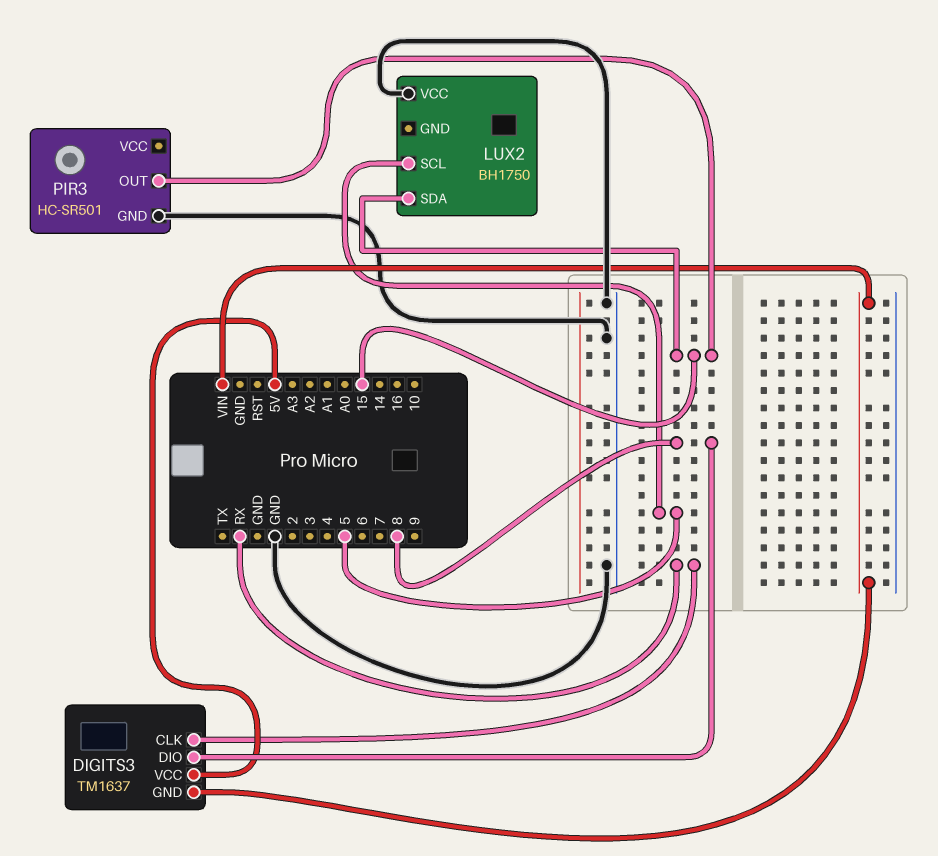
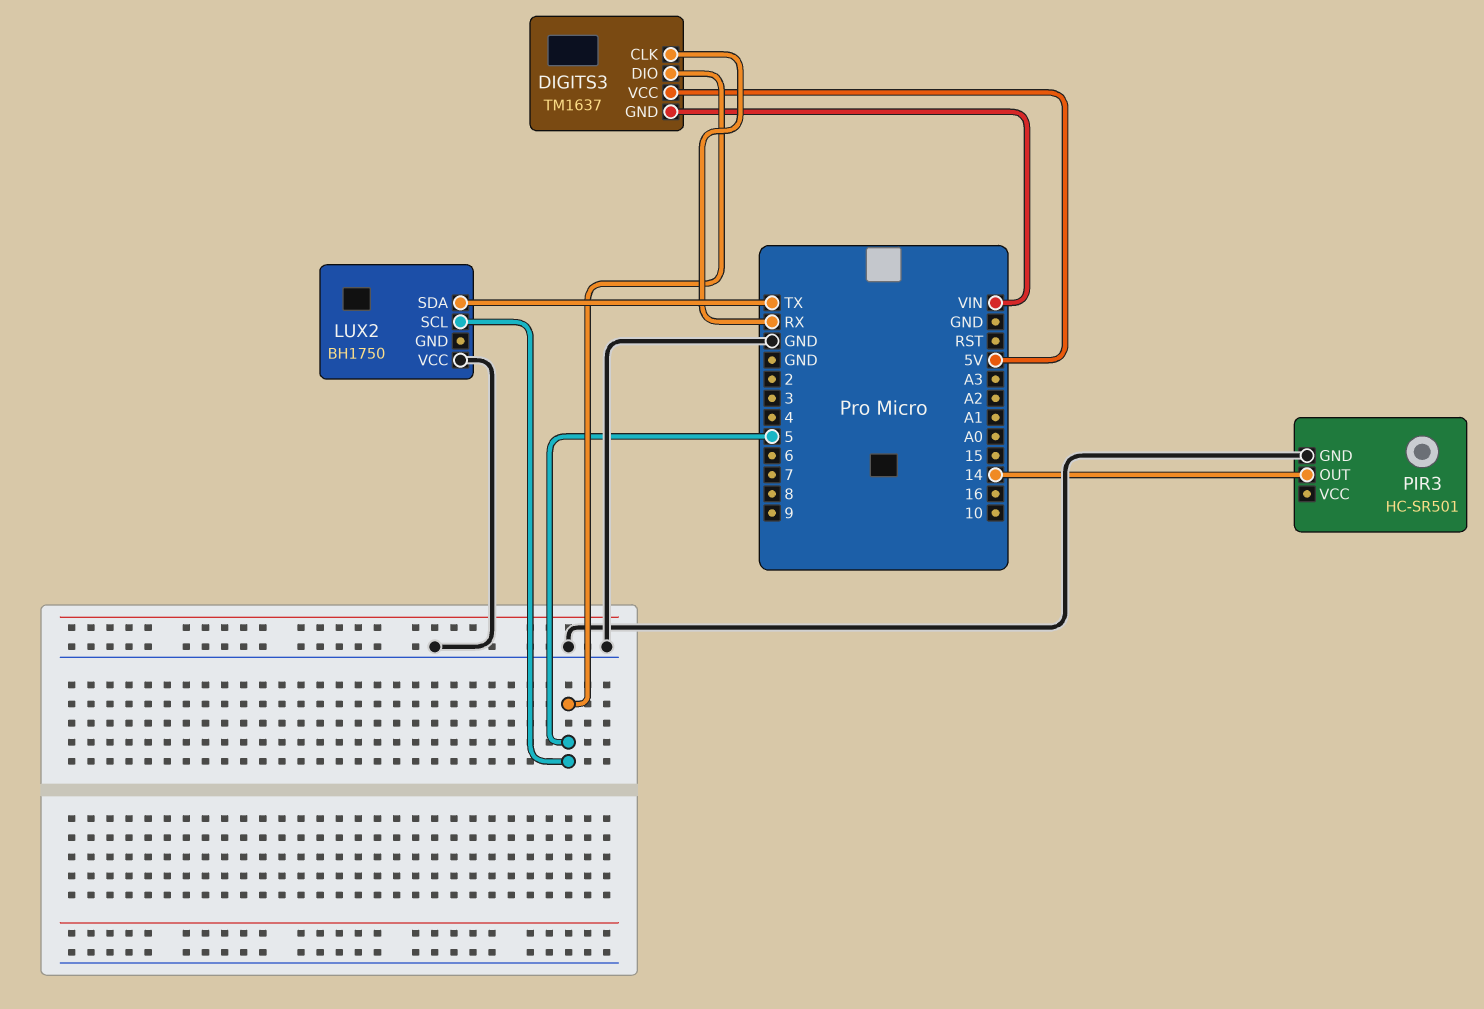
DIGITS3 pin DIO: 8 -> 5
LUX2 pin SDA: 15 -> TX
PIR3 pin OUT: 15 -> 14

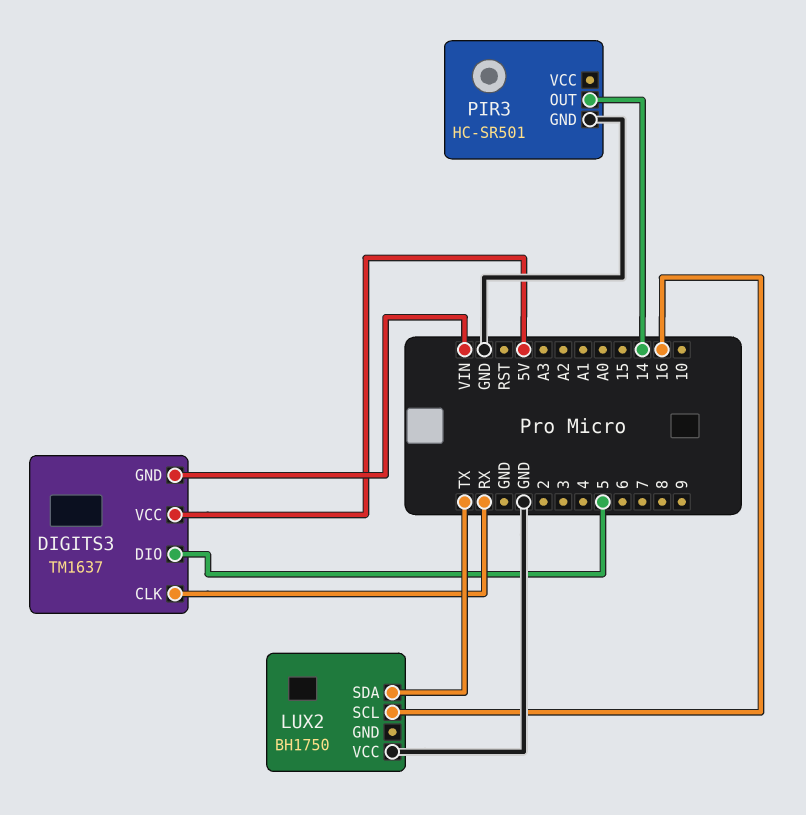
LUX2 pin SCL: 5 -> 16

